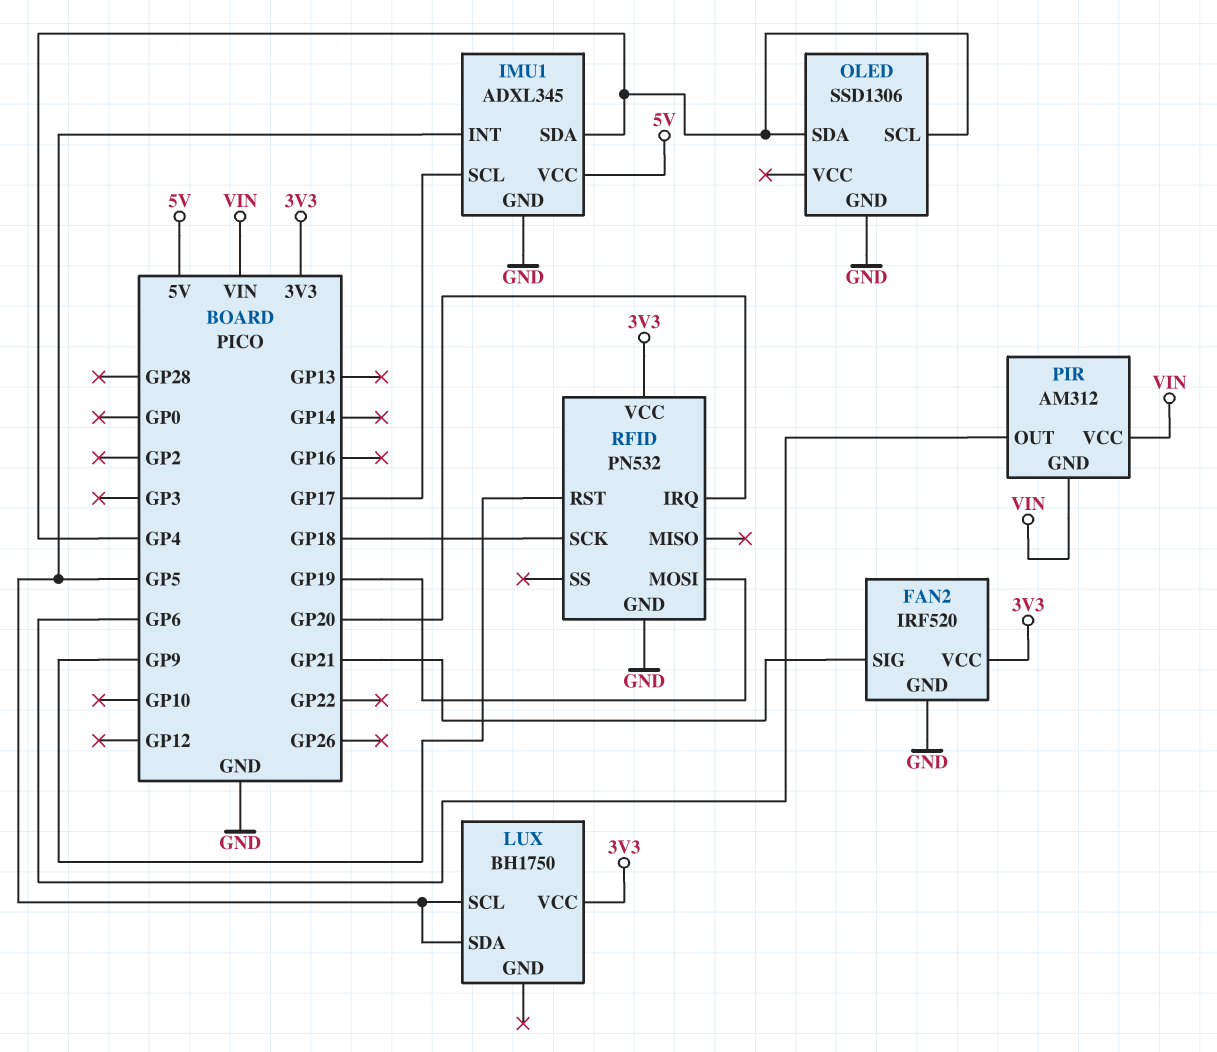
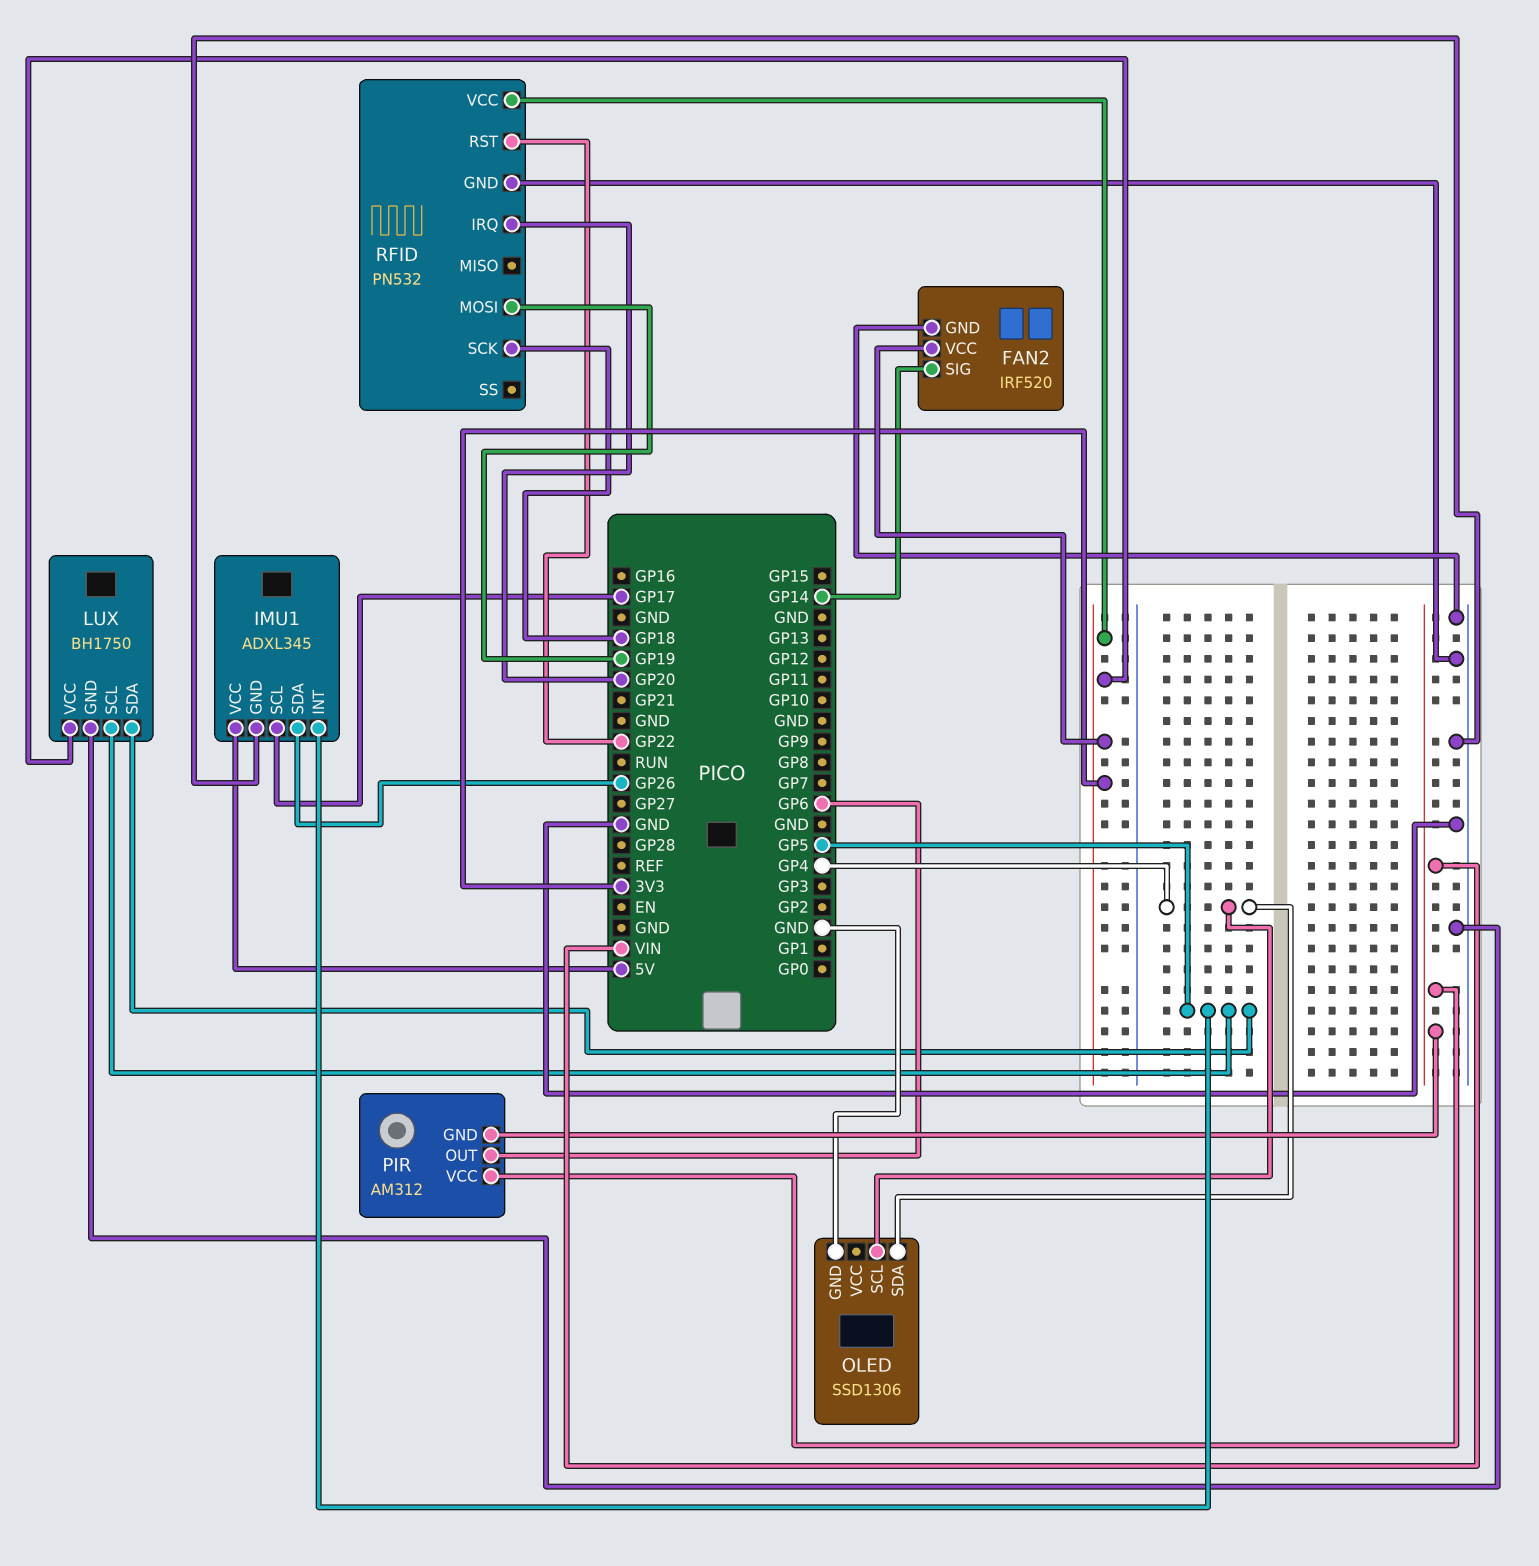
FAN2 pin SIG: GP21 -> GP14
IMU1 pin SDA: GP4 -> GP26
LUX pin GND: none -> GND
RFID pin RST: GP9 -> GP22

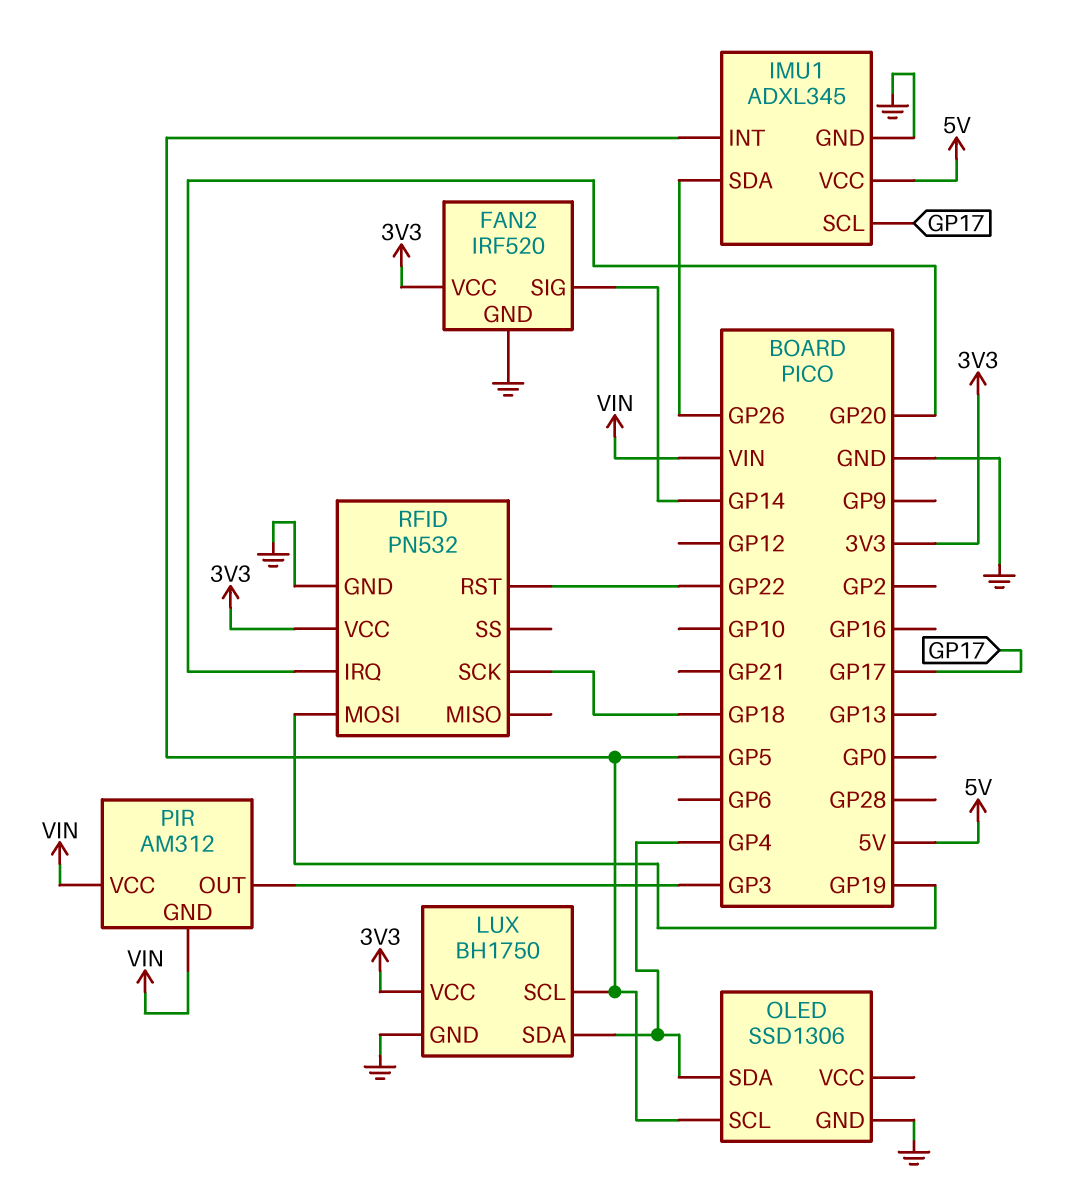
LUX pin SDA: GP5 -> GP4
OLED pin SCL: GP4 -> GP5
PIR pin OUT: GP6 -> GP3

